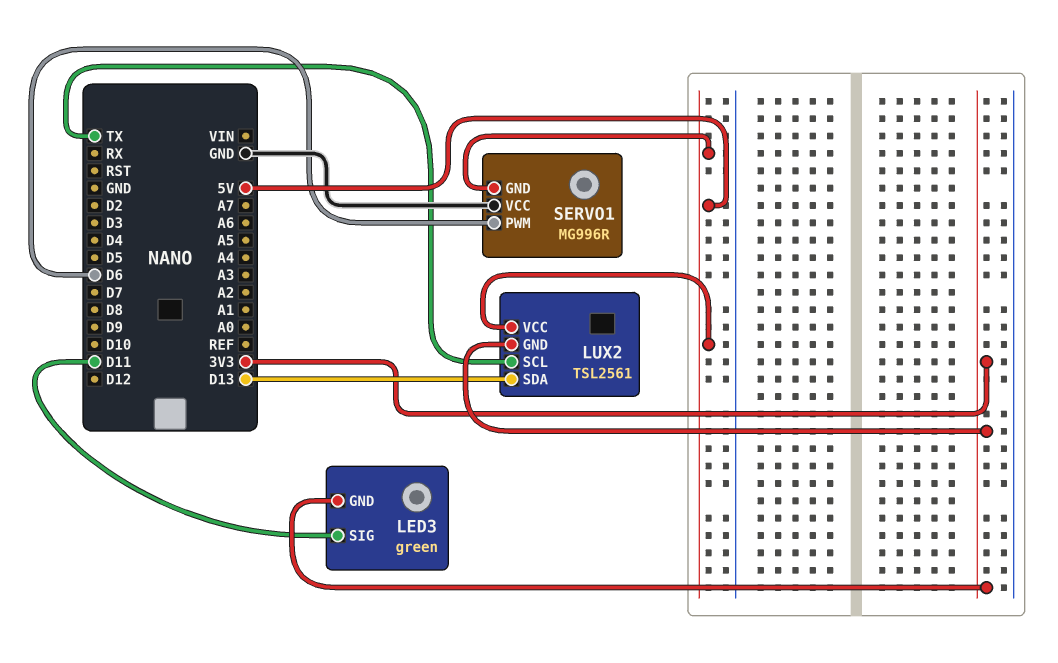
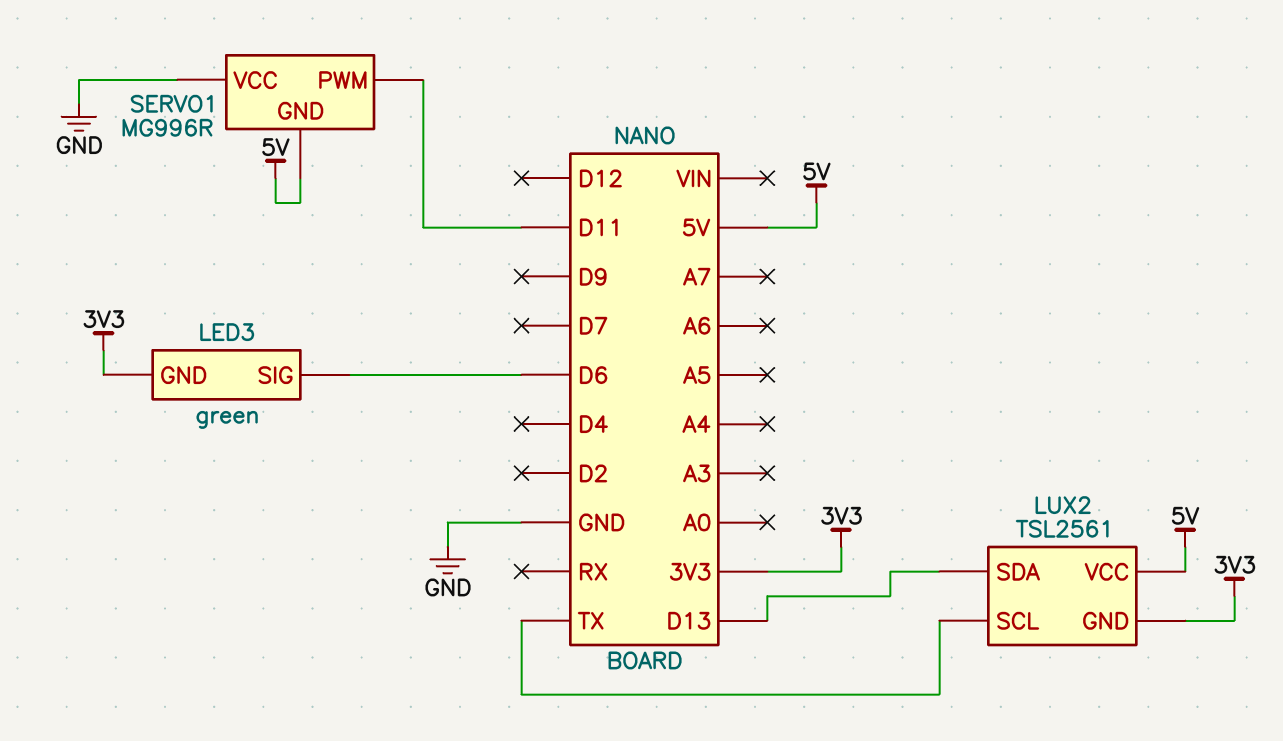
LED3 pin SIG: D11 -> D6
SERVO1 pin PWM: D6 -> D11

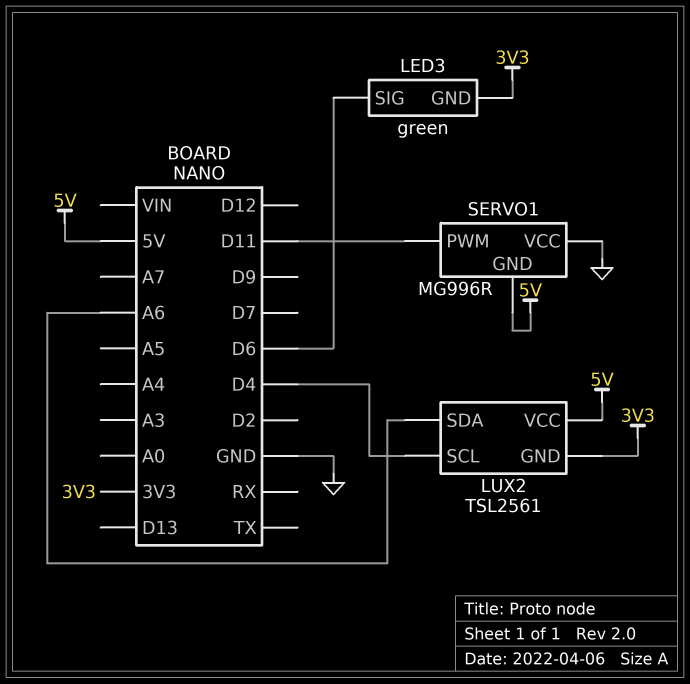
LUX2 pin SCL: TX -> D4
LUX2 pin SDA: D13 -> A6

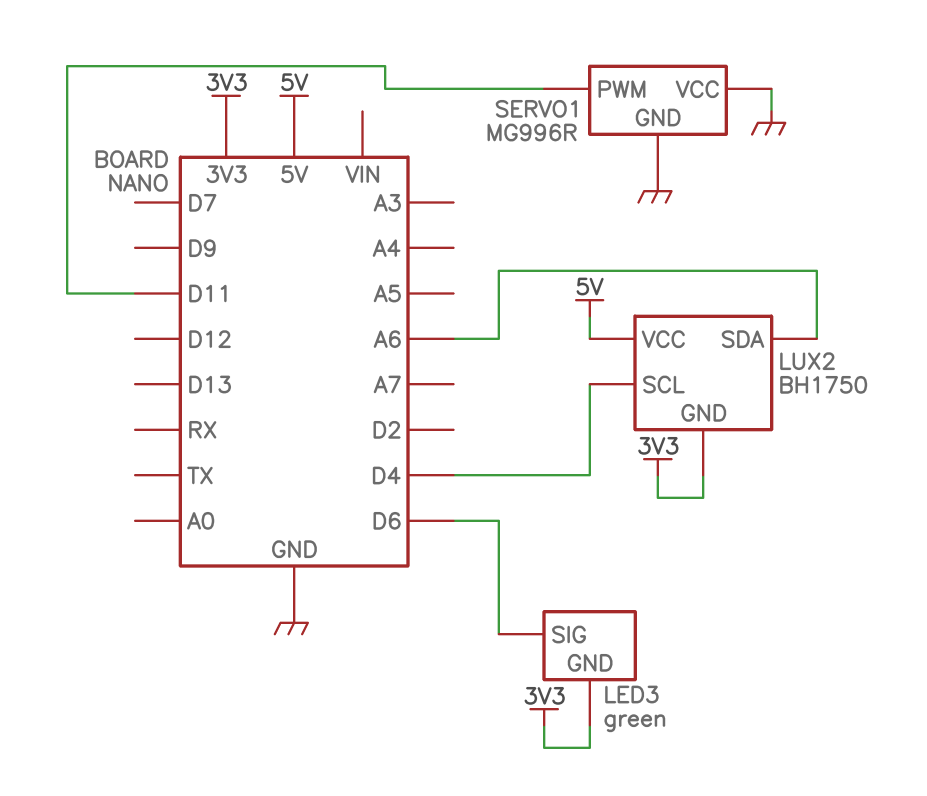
LUX2: TSL2561 -> BH1750
SERVO1 pin GND: 5V -> GND

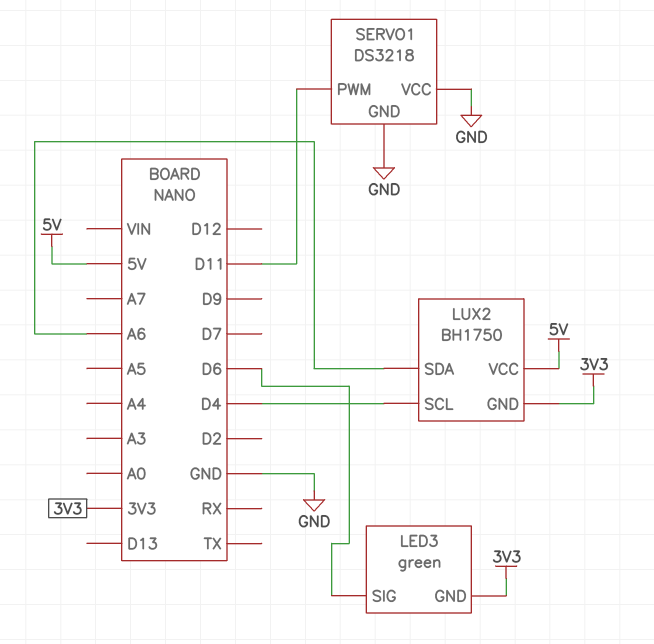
SERVO1: MG996R -> DS3218

